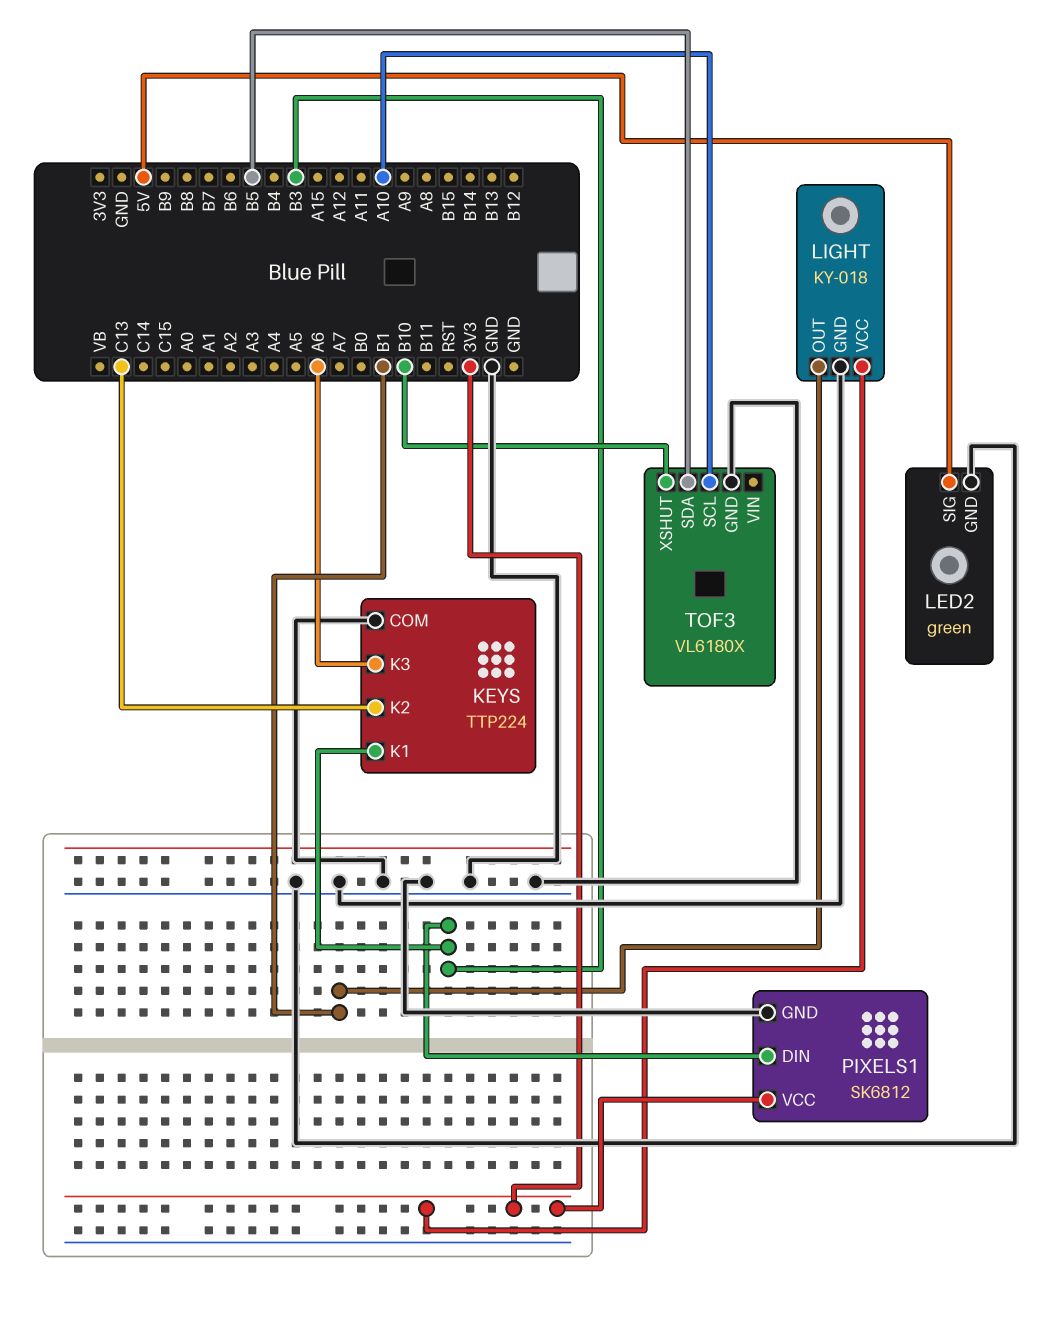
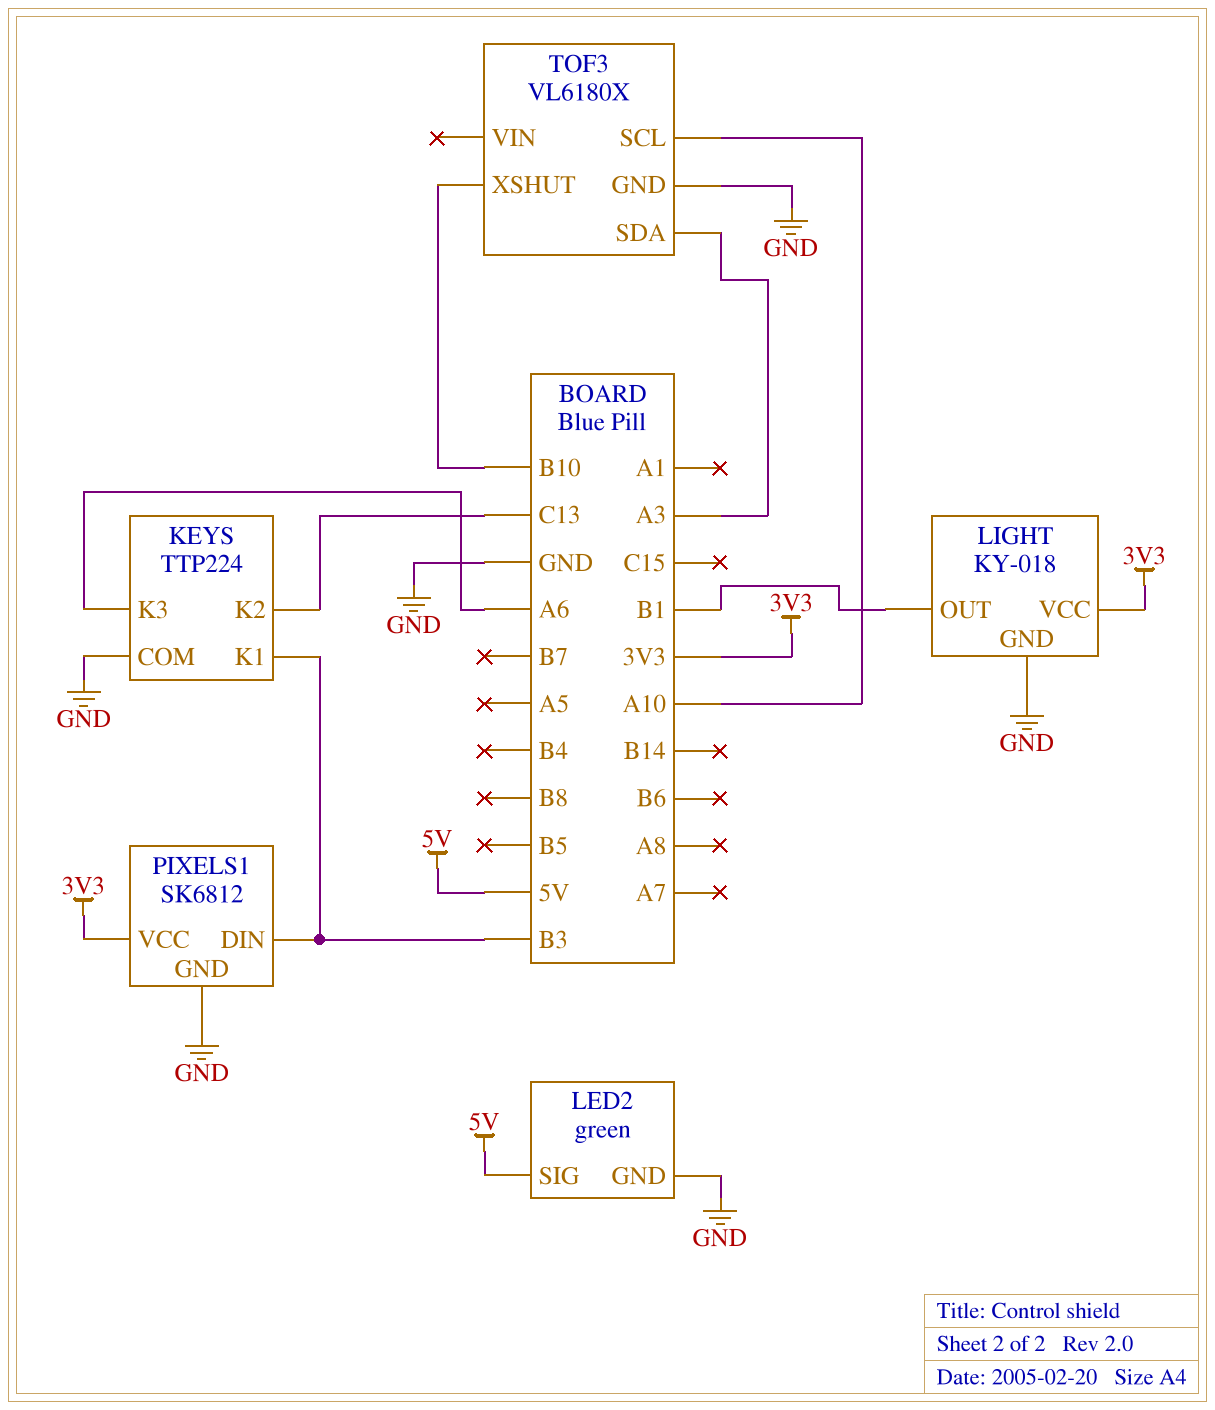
TOF3 pin SDA: B5 -> A3

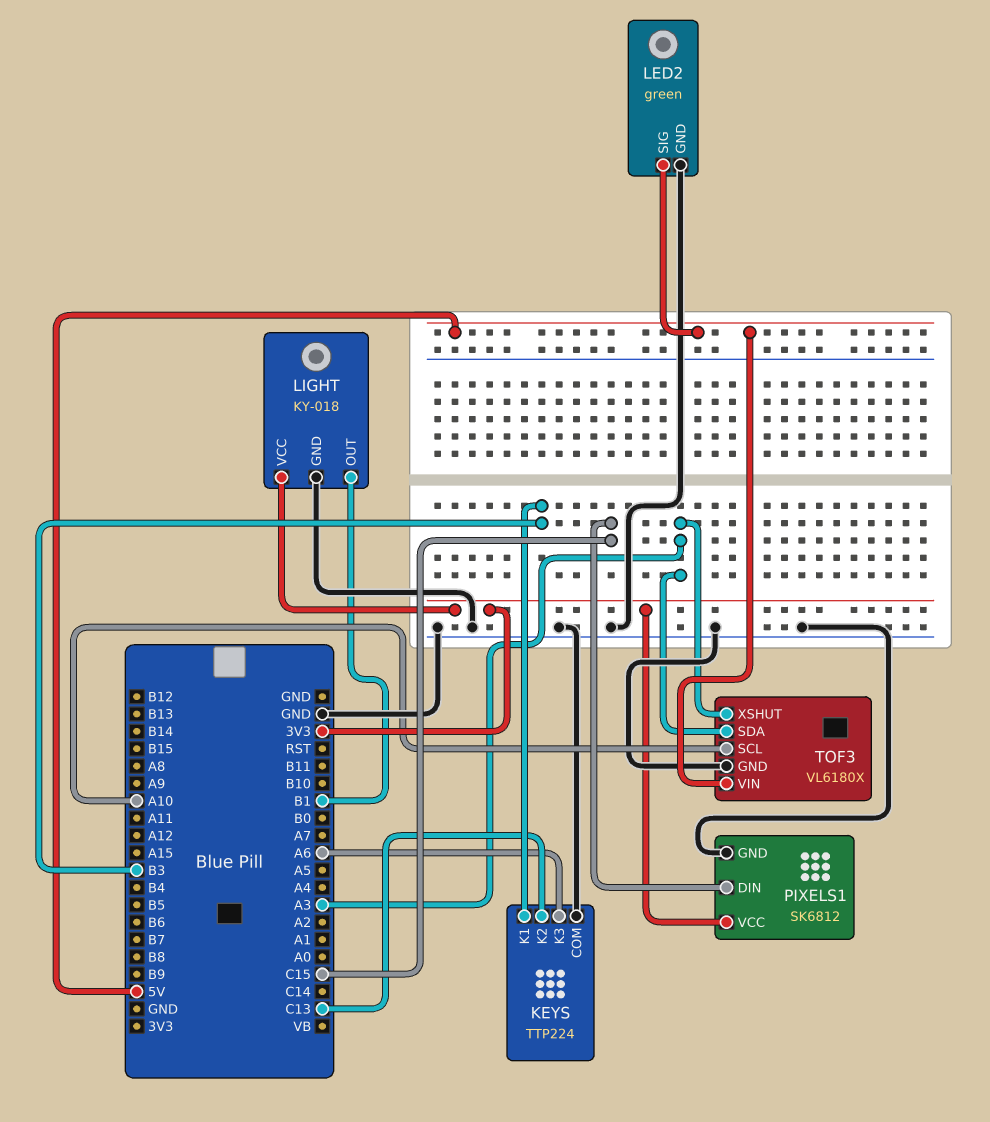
PIXELS1 pin DIN: B3 -> C15
TOF3 pin VIN: none -> 5V
TOF3 pin XSHUT: B10 -> A3

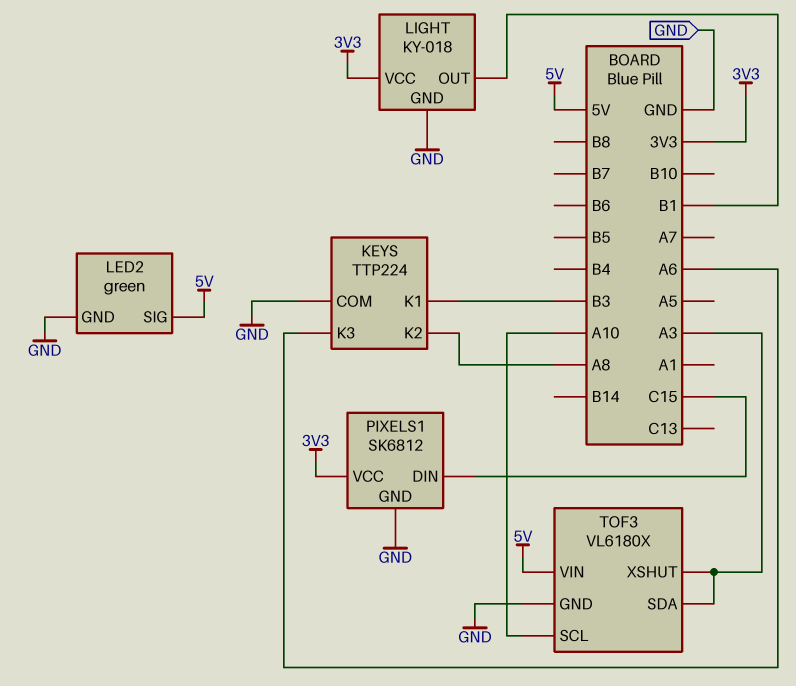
KEYS pin K2: C13 -> A8

